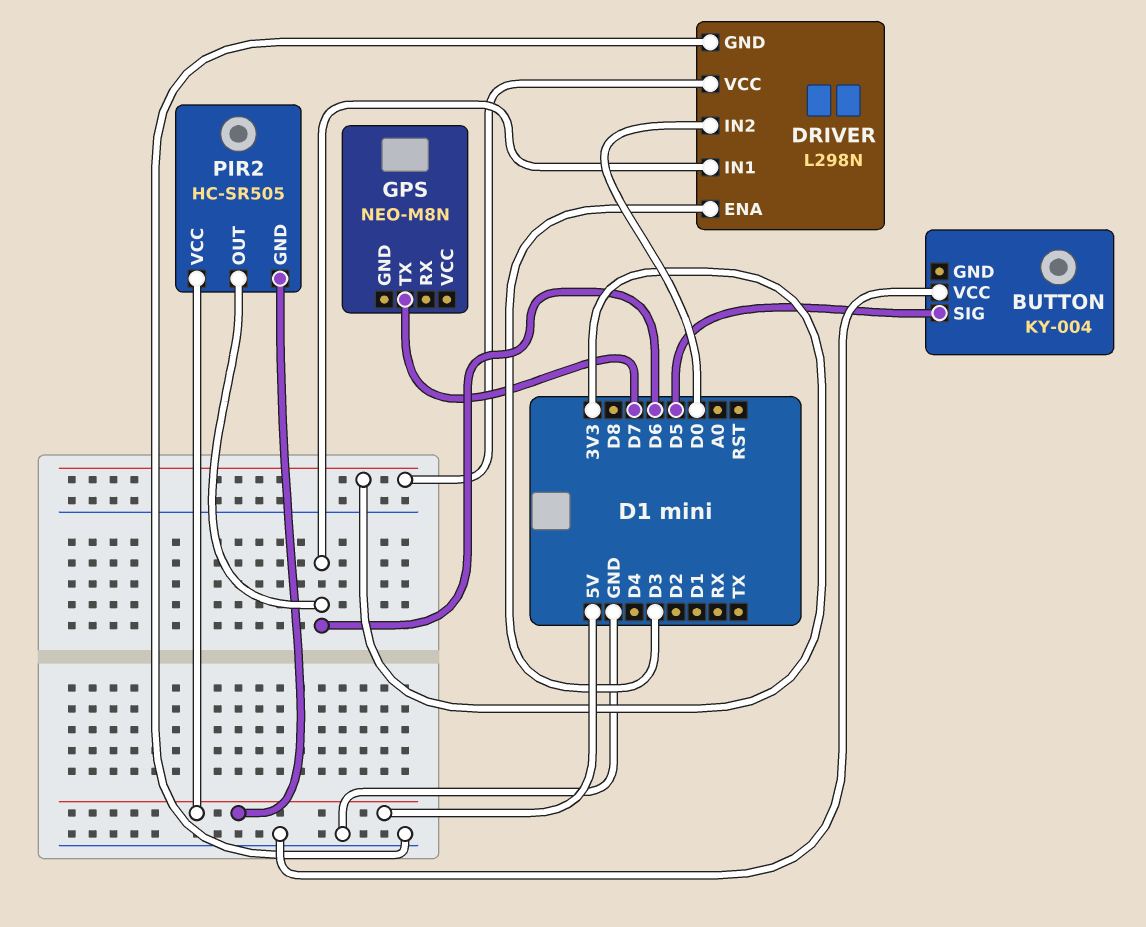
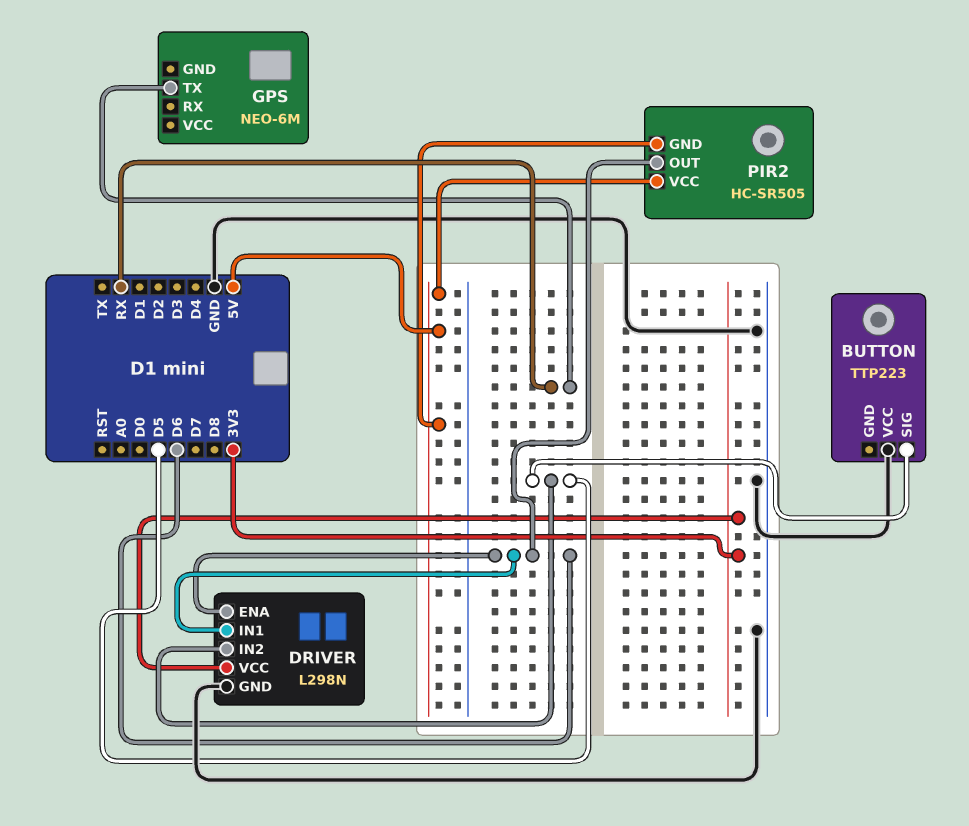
BUTTON: KY-004 -> TTP223
DRIVER pin ENA: D3 -> D6
DRIVER pin IN2: D0 -> D5
GPS: NEO-M8N -> NEO-6M
GPS pin TX: D7 -> RX

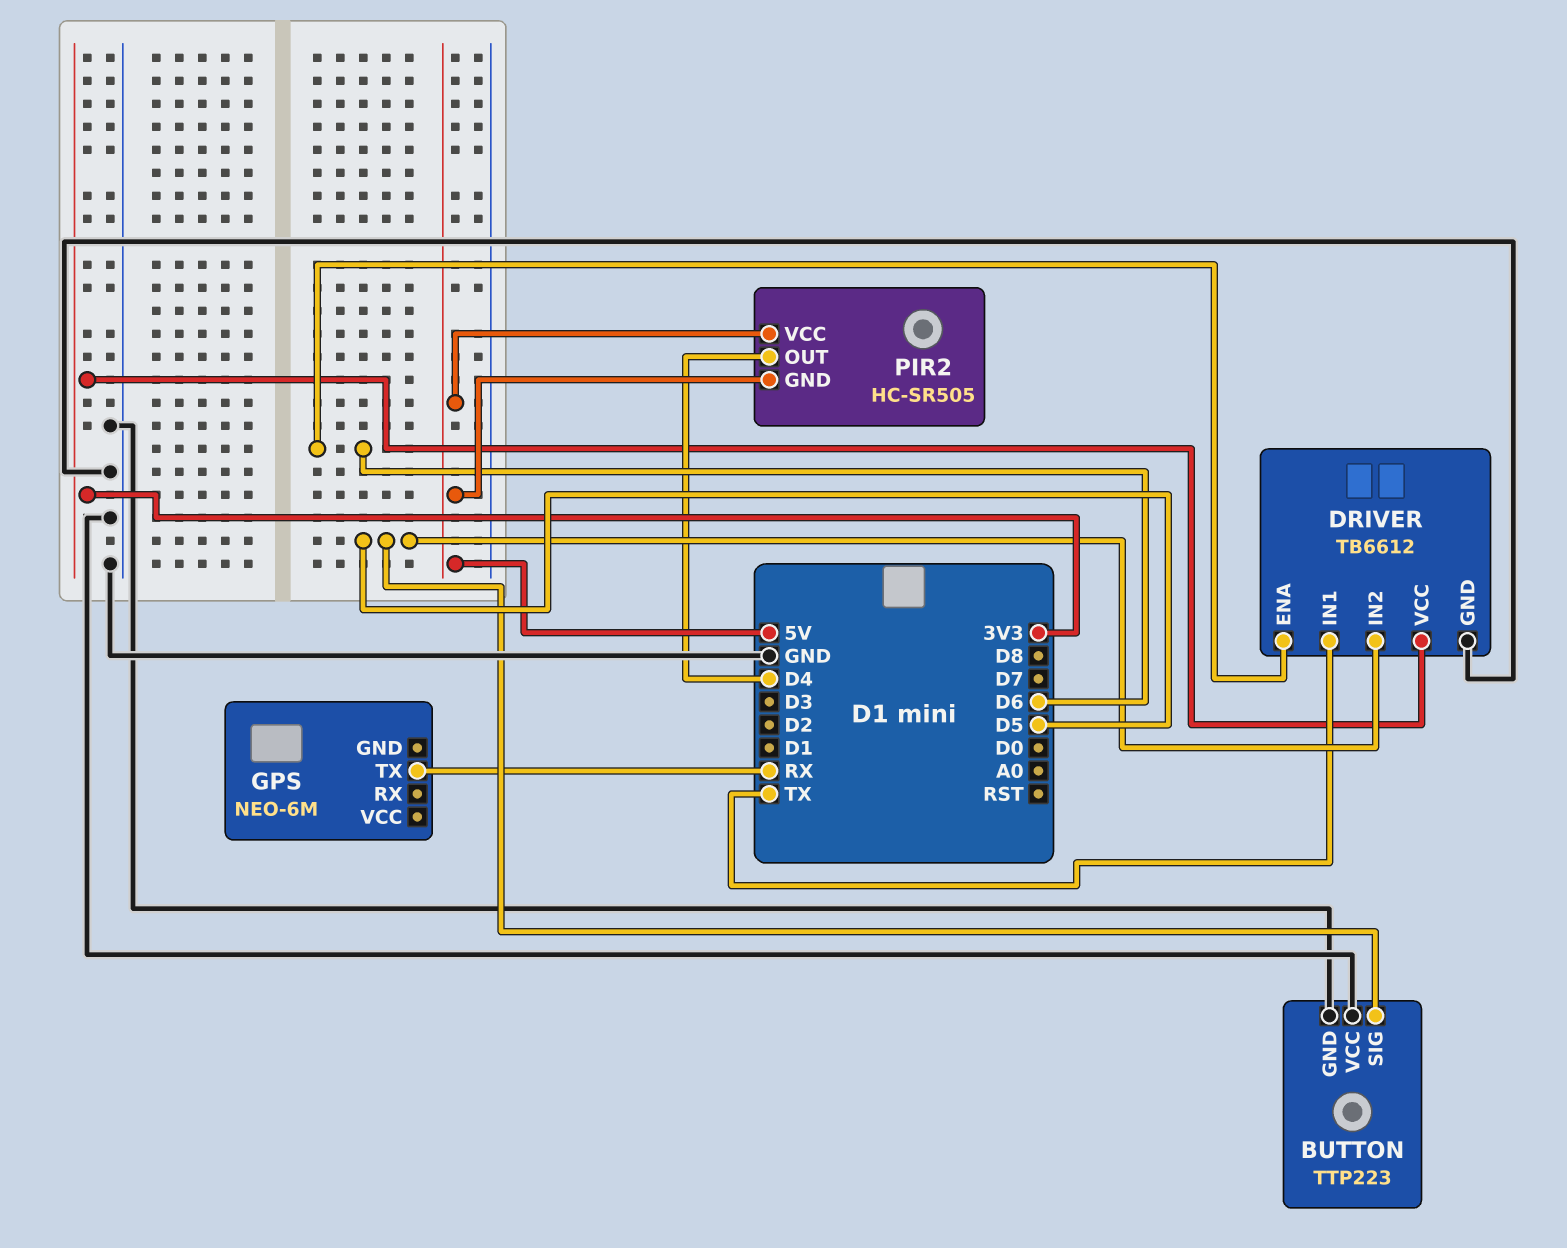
BUTTON pin GND: none -> GND
DRIVER: L298N -> TB6612
DRIVER pin IN1: D6 -> TX
PIR2 pin OUT: D6 -> D4

